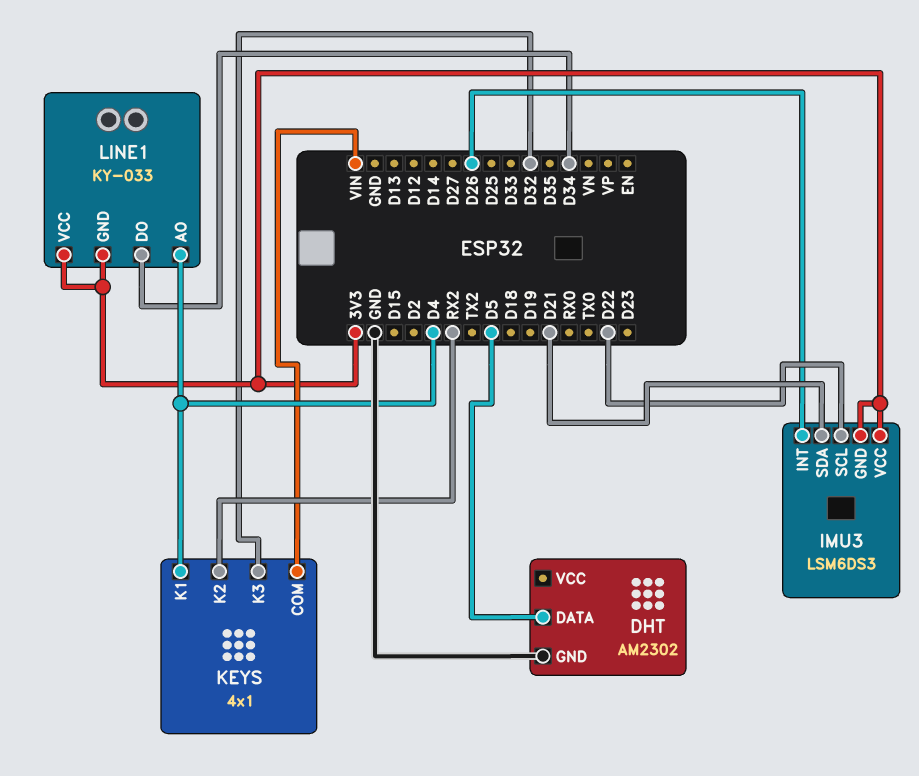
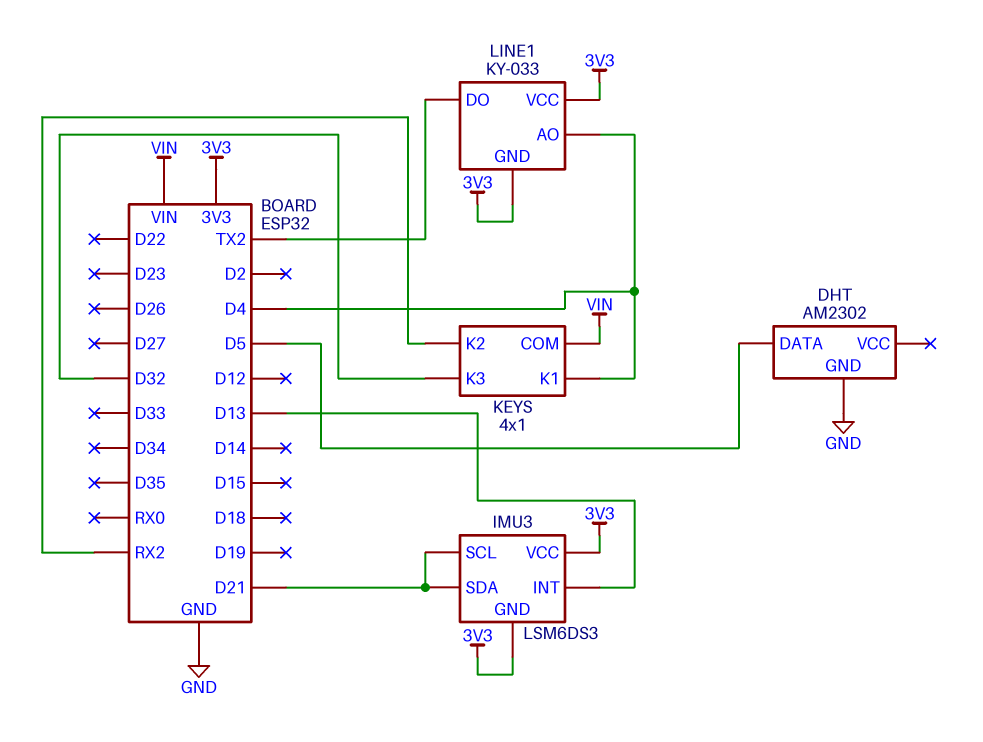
IMU3 pin INT: D26 -> D13
IMU3 pin SCL: D22 -> D21
LINE1 pin DO: D34 -> TX2

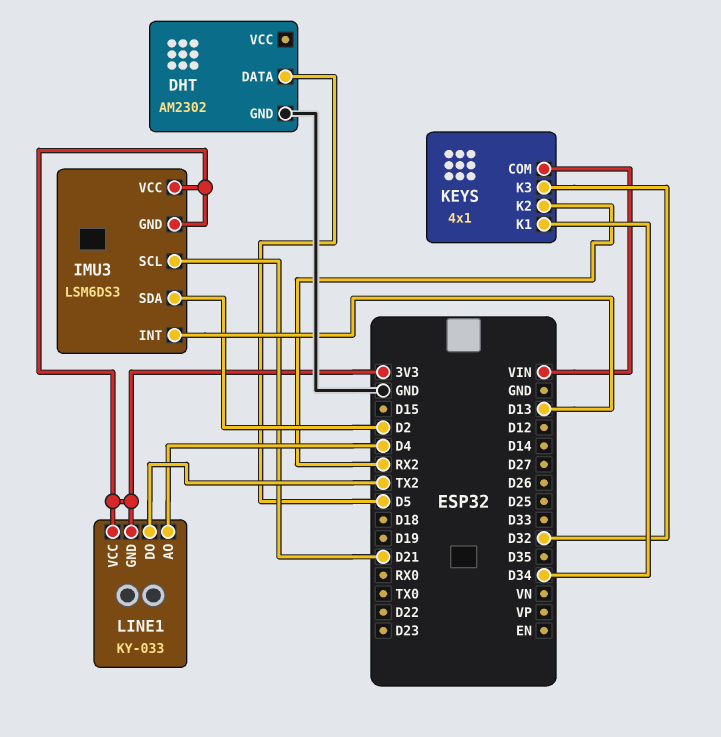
IMU3 pin SDA: D21 -> D2
KEYS pin K1: D4 -> D34

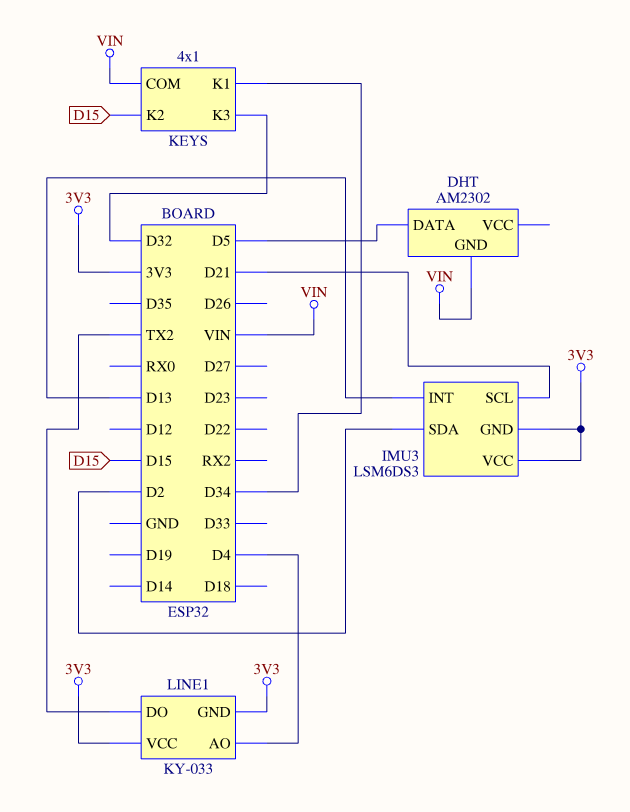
DHT pin GND: GND -> VIN
KEYS pin K2: RX2 -> D15

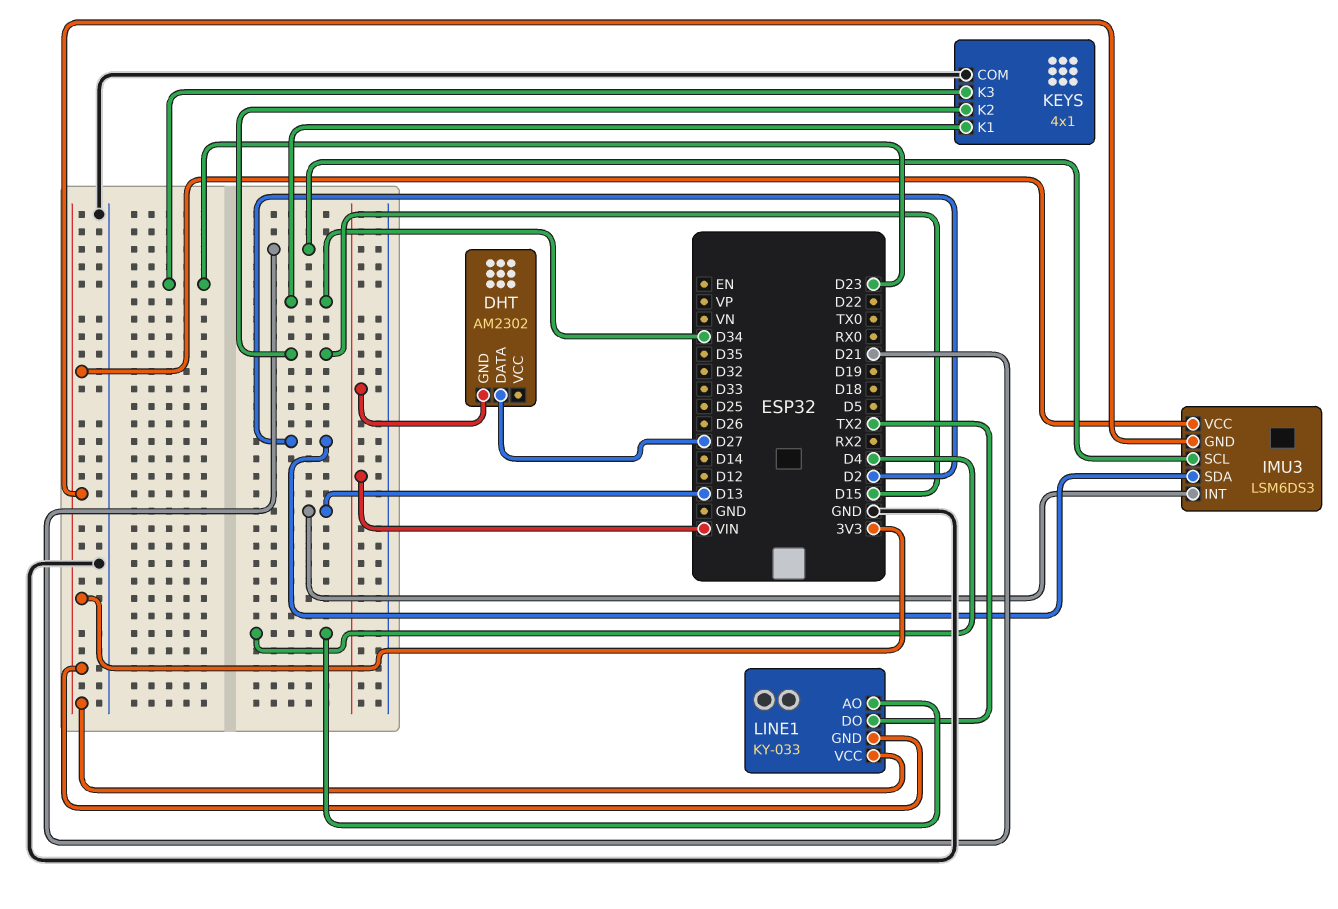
DHT pin DATA: D5 -> D27
KEYS pin COM: VIN -> GND
KEYS pin K3: D32 -> D23

